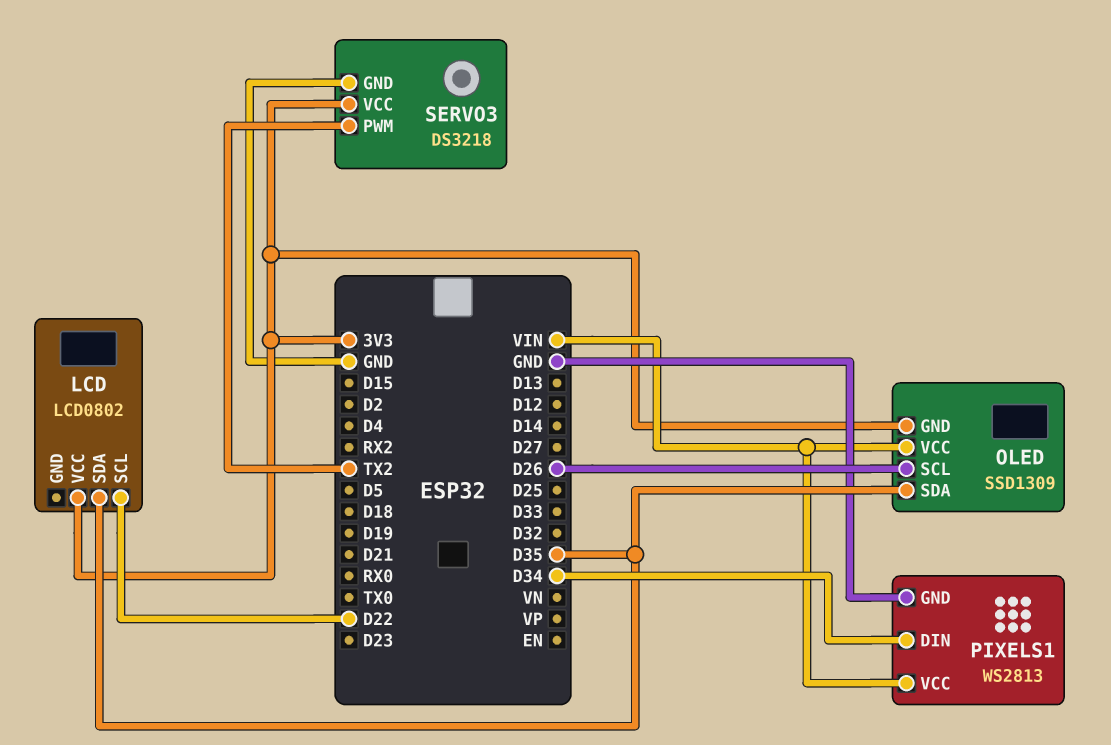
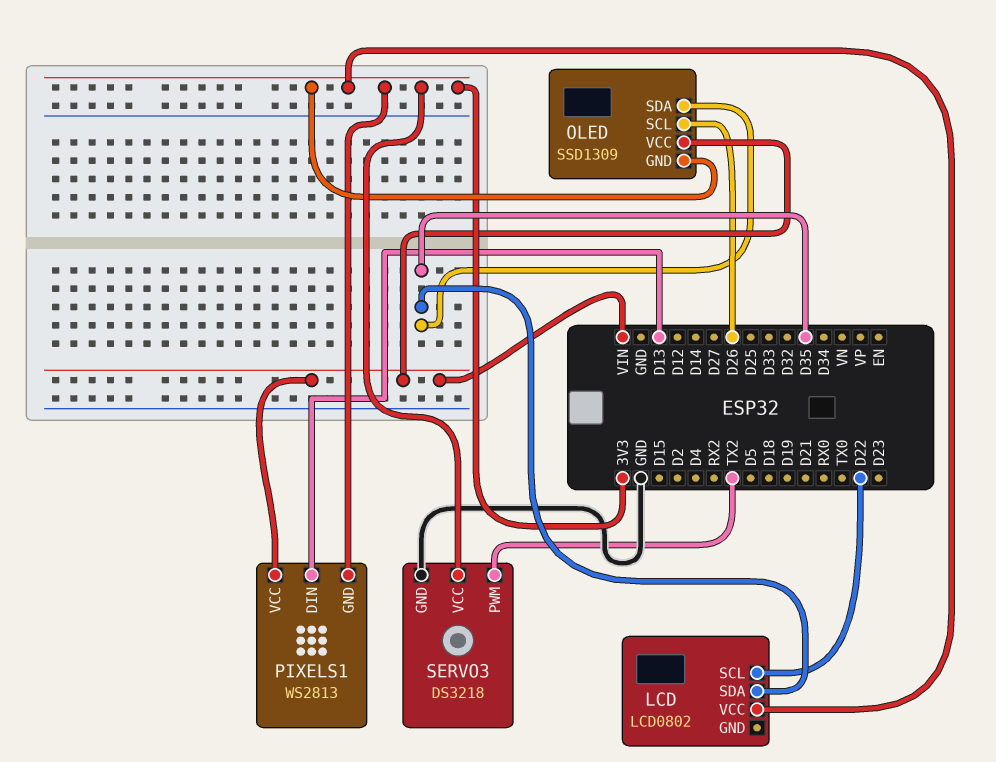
PIXELS1 pin DIN: D34 -> D13
PIXELS1 pin GND: GND -> 3V3

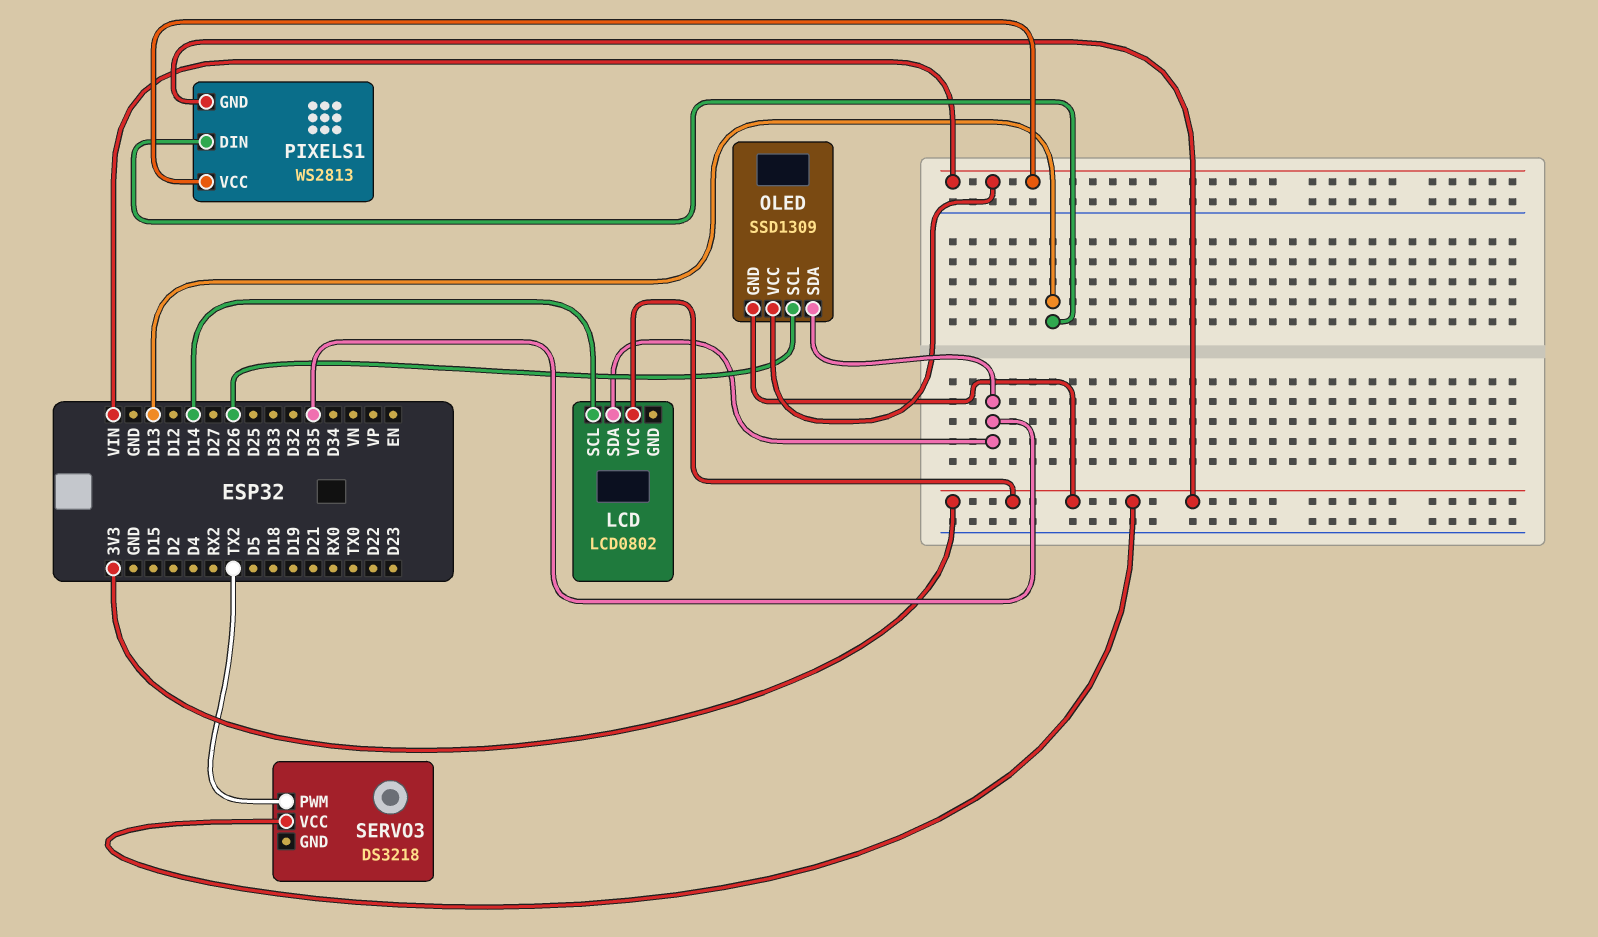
LCD pin SCL: D22 -> D14
SERVO3 pin GND: GND -> none

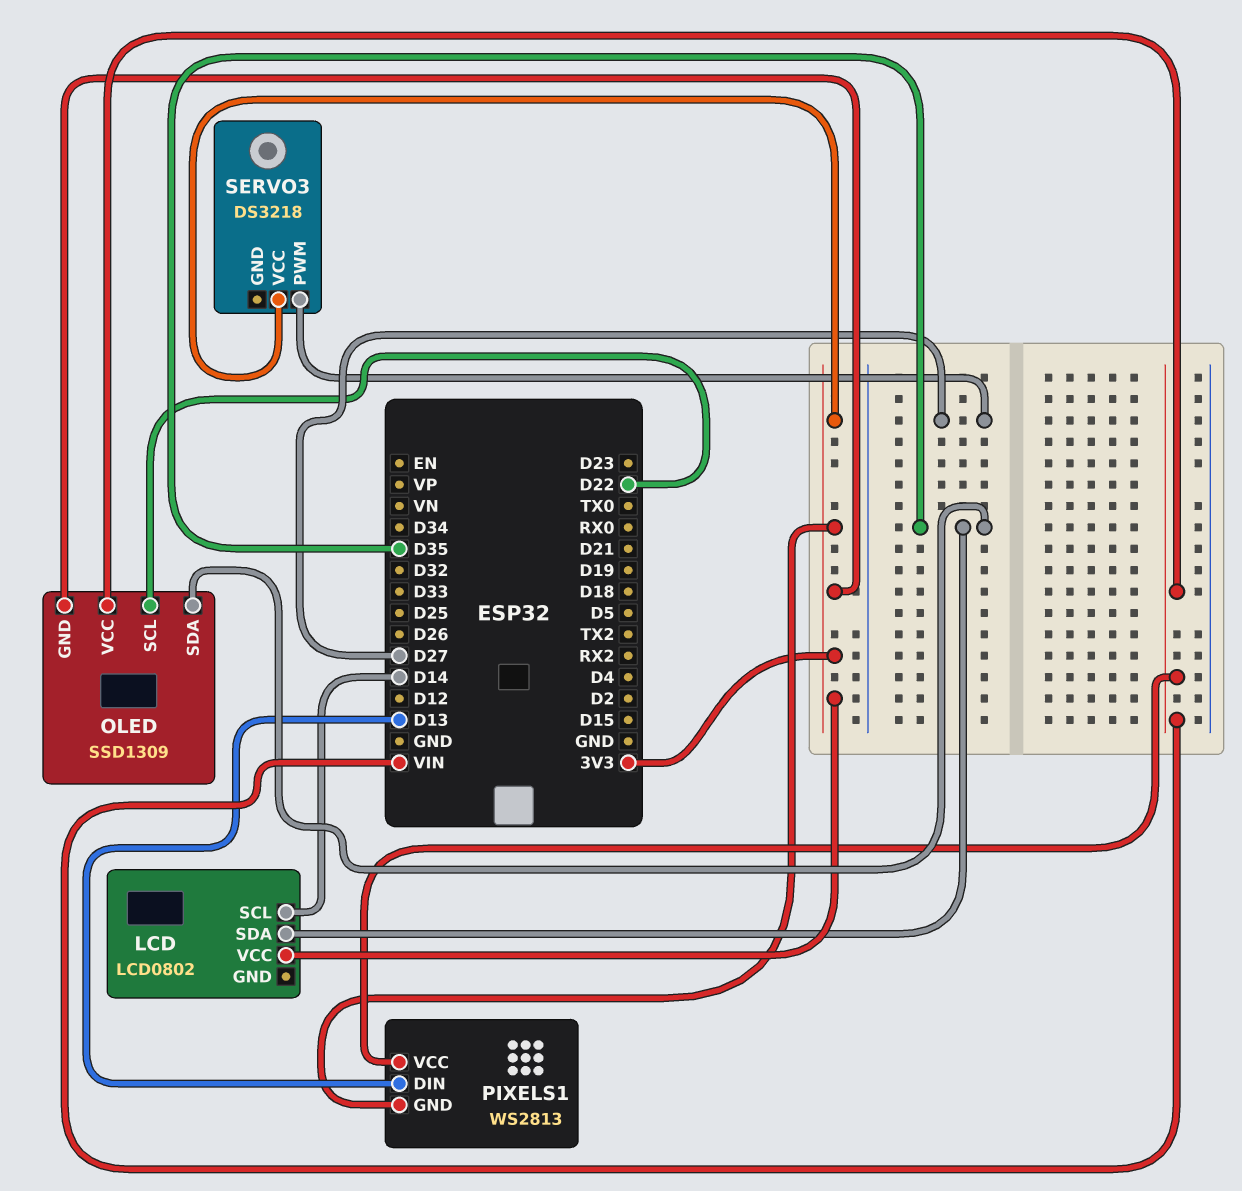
OLED pin SCL: D26 -> D22
SERVO3 pin PWM: TX2 -> D27

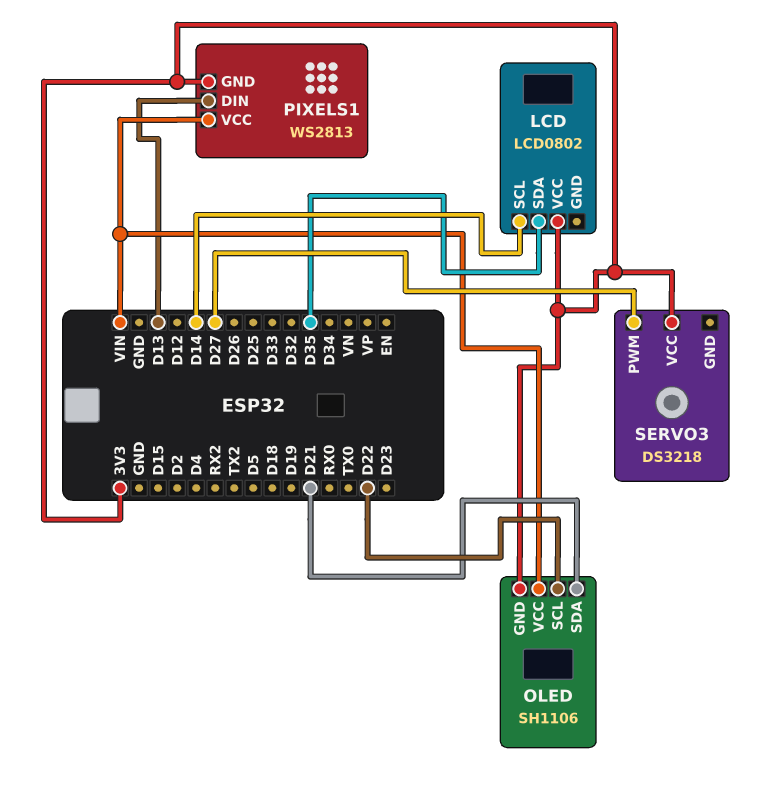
OLED: SSD1309 -> SH1106
OLED pin SDA: D35 -> D21

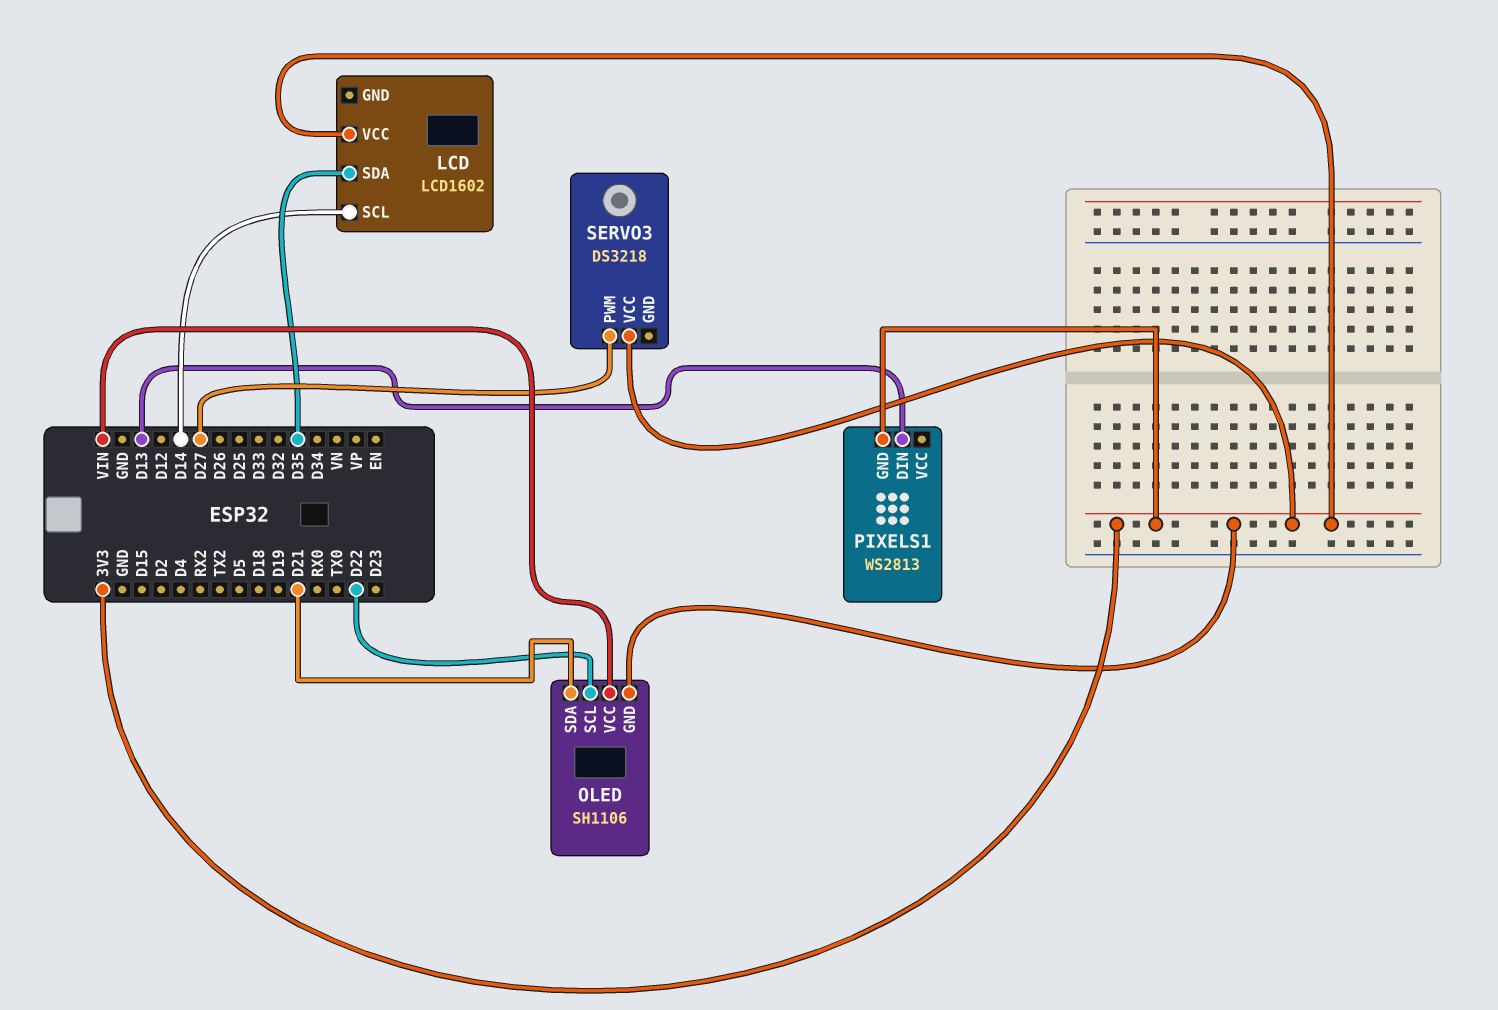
LCD: LCD0802 -> LCD1602
PIXELS1 pin VCC: VIN -> none

